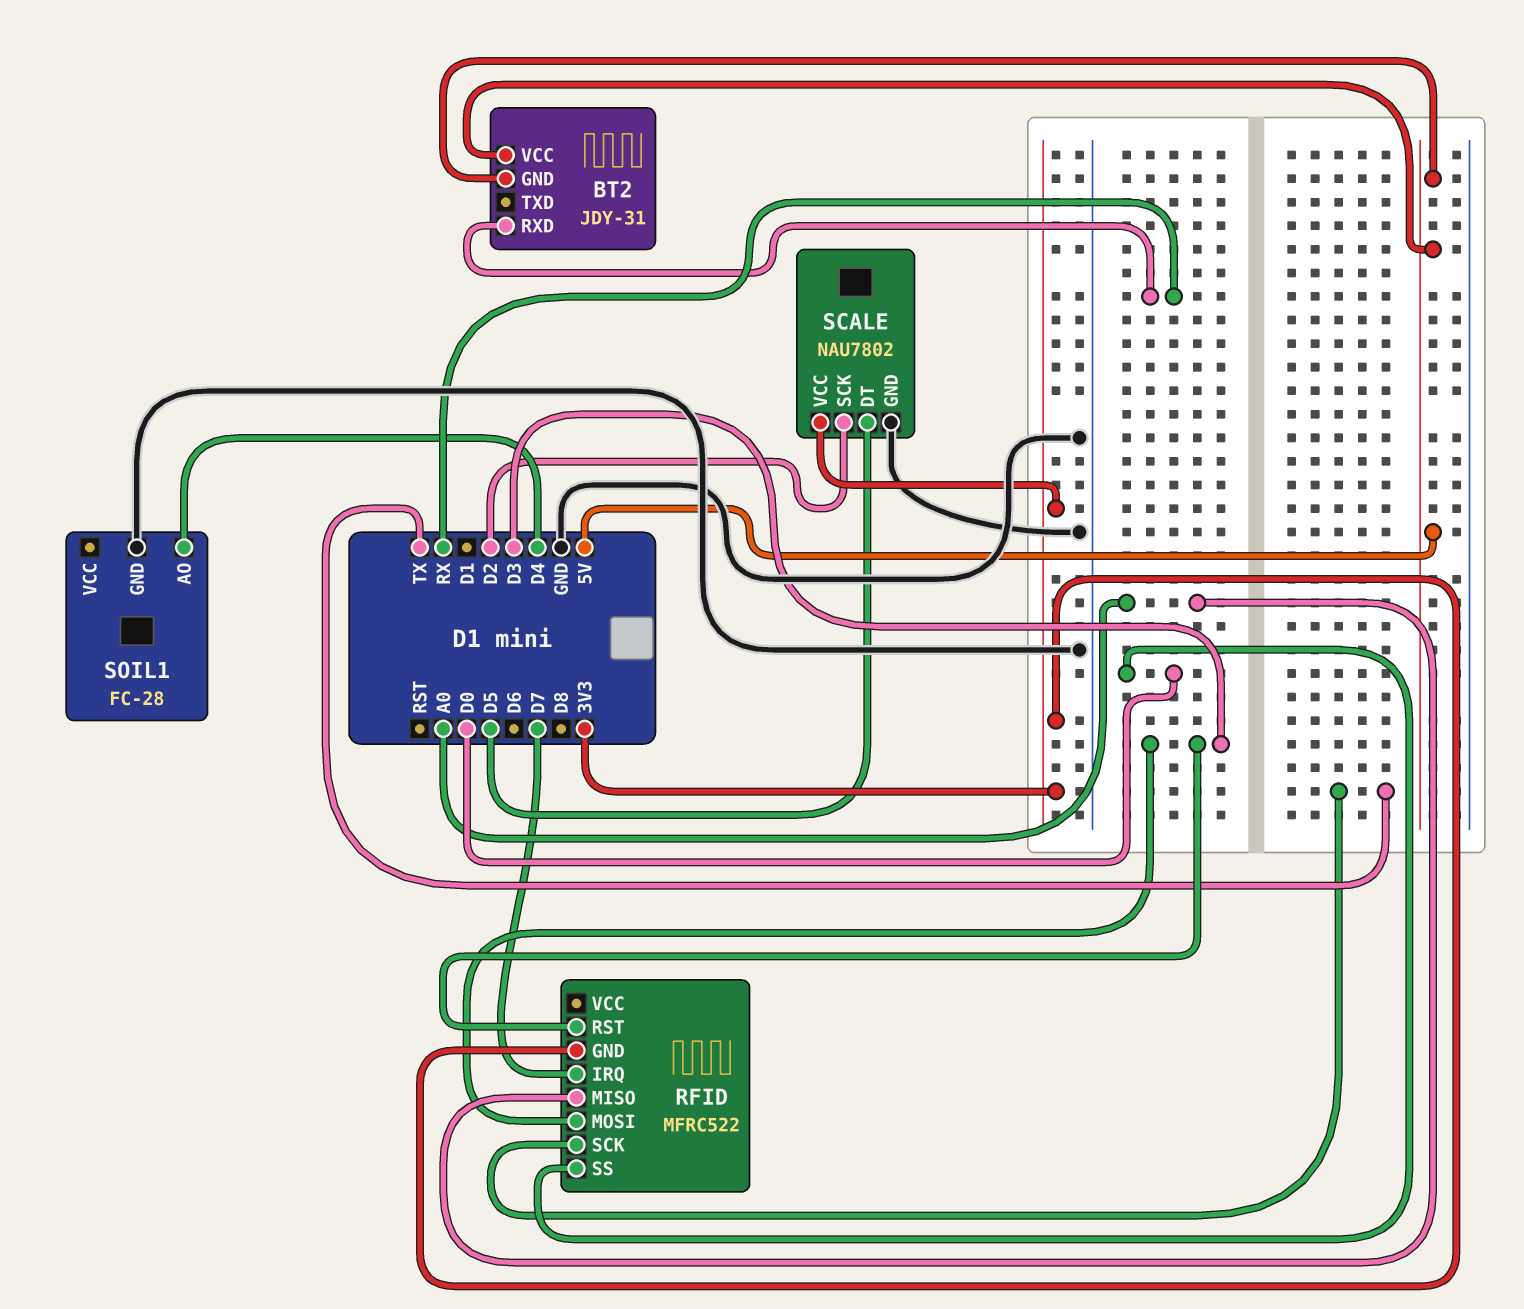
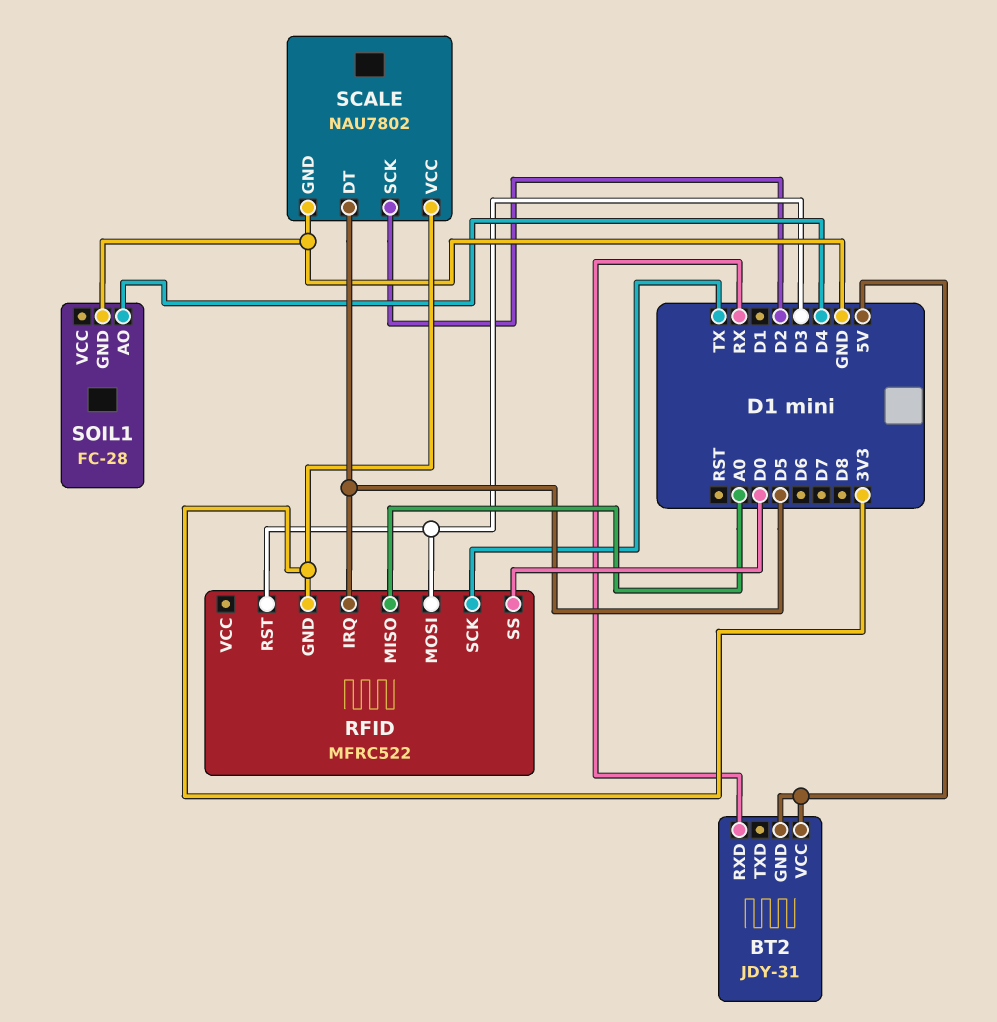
RFID pin IRQ: D7 -> D5

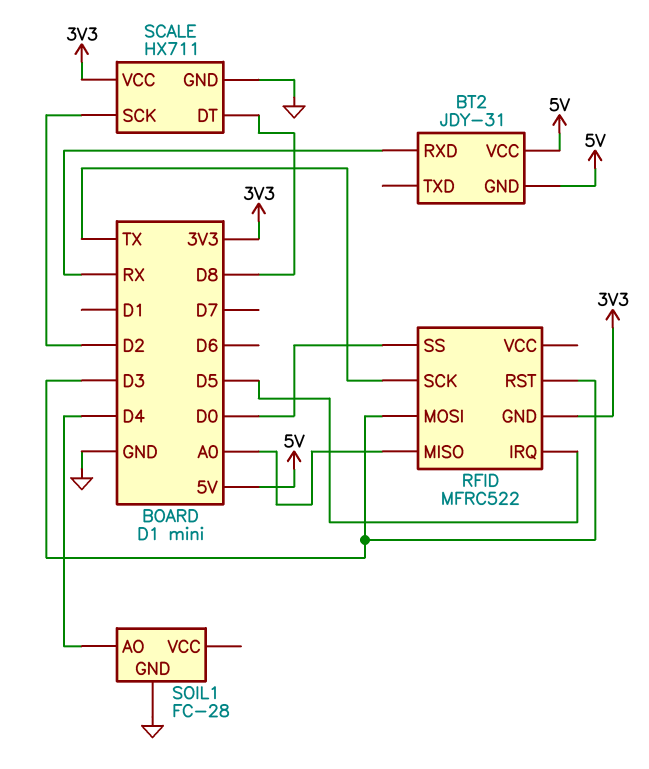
SCALE: NAU7802 -> HX711
SCALE pin DT: D5 -> D8

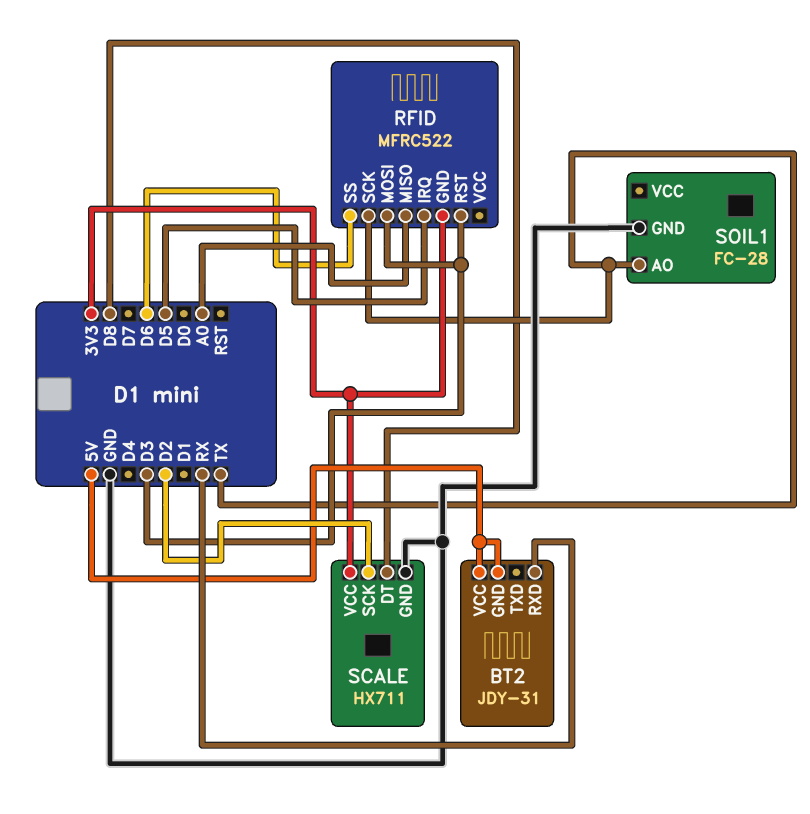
RFID pin SS: D0 -> D6
SOIL1 pin AO: D4 -> TX

